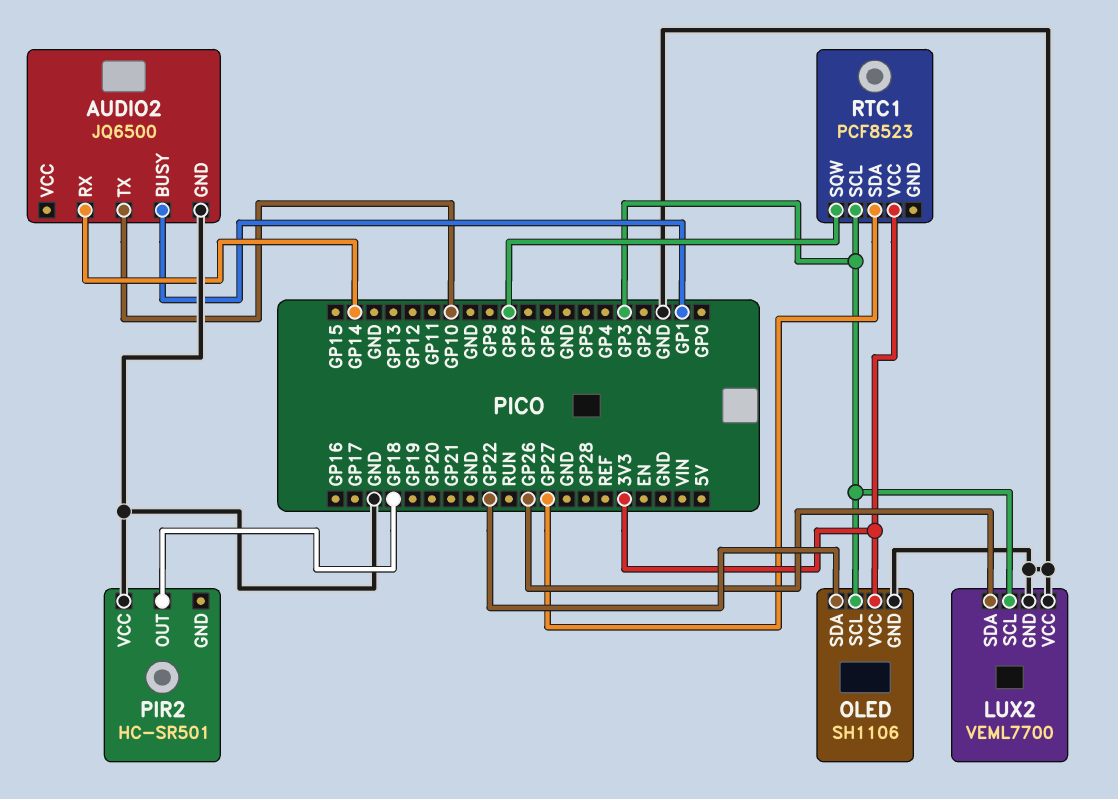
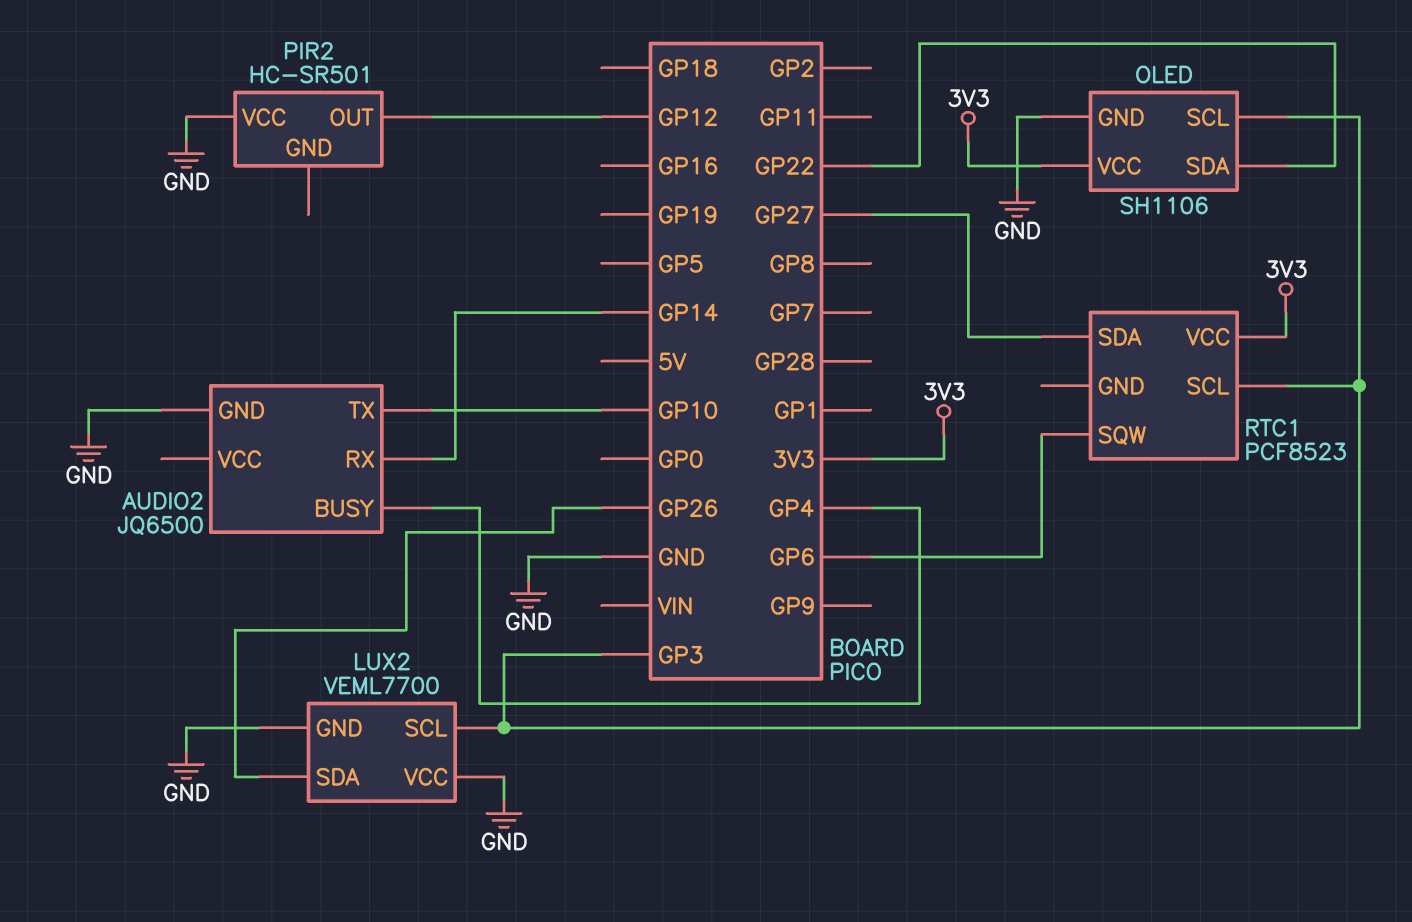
AUDIO2 pin BUSY: GP1 -> GP4
PIR2 pin OUT: GP18 -> GP12
RTC1 pin SQW: GP8 -> GP6

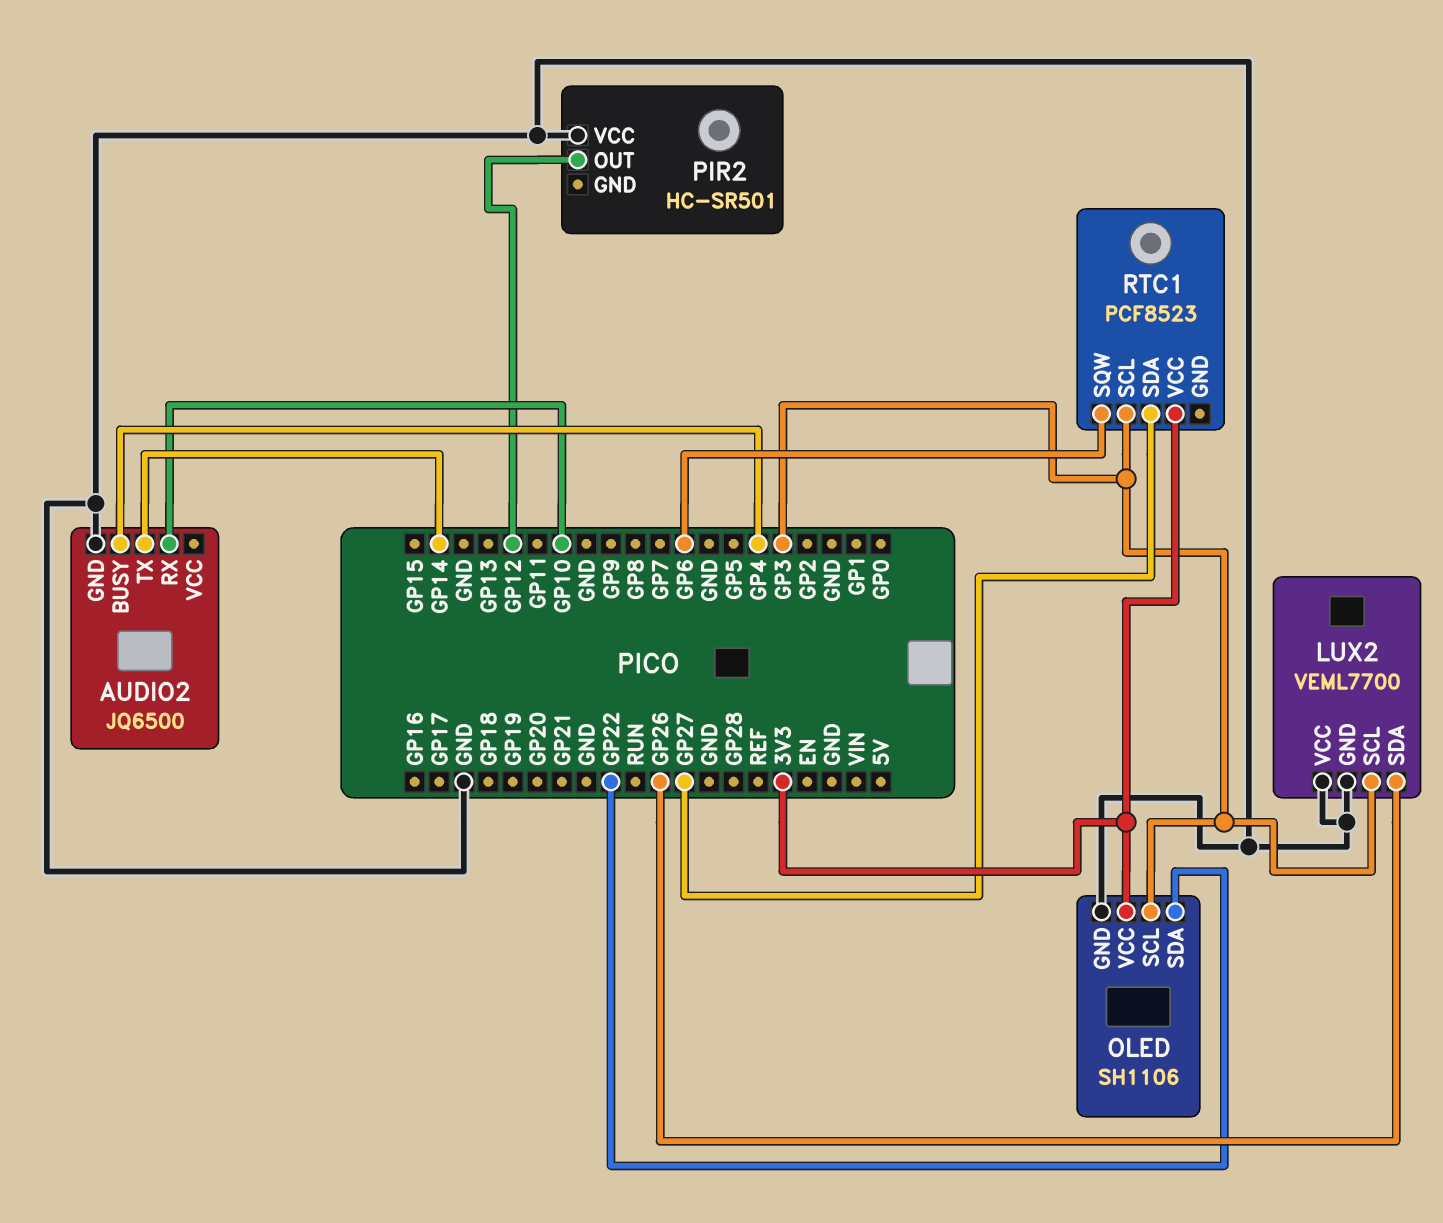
AUDIO2 pin RX: GP14 -> GP10
AUDIO2 pin TX: GP10 -> GP14

